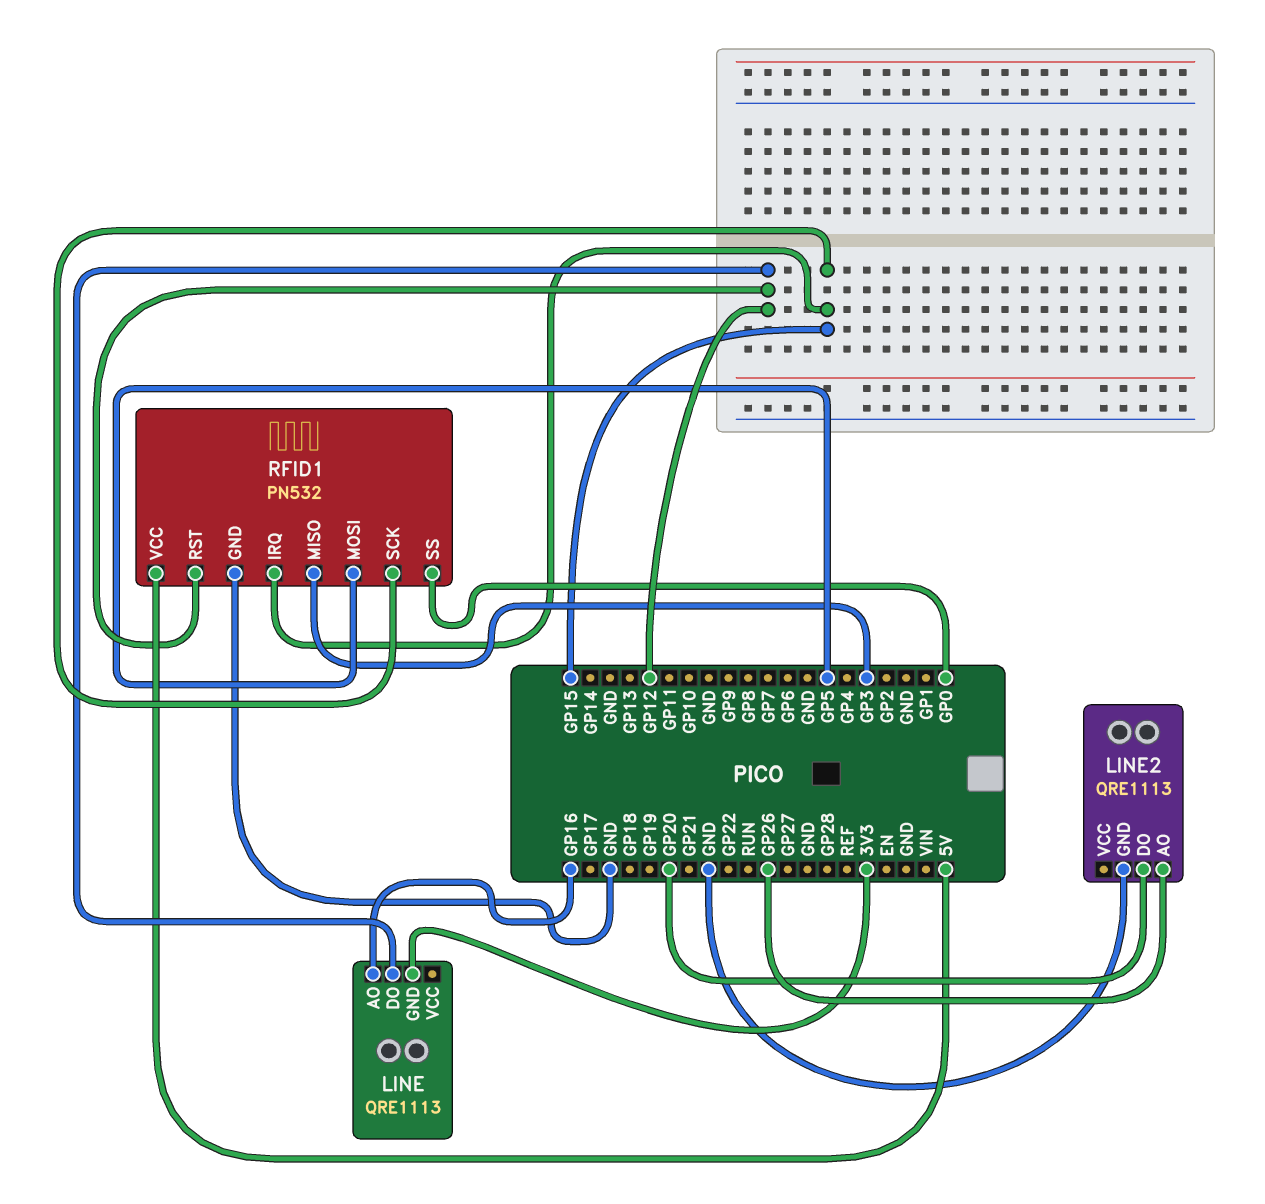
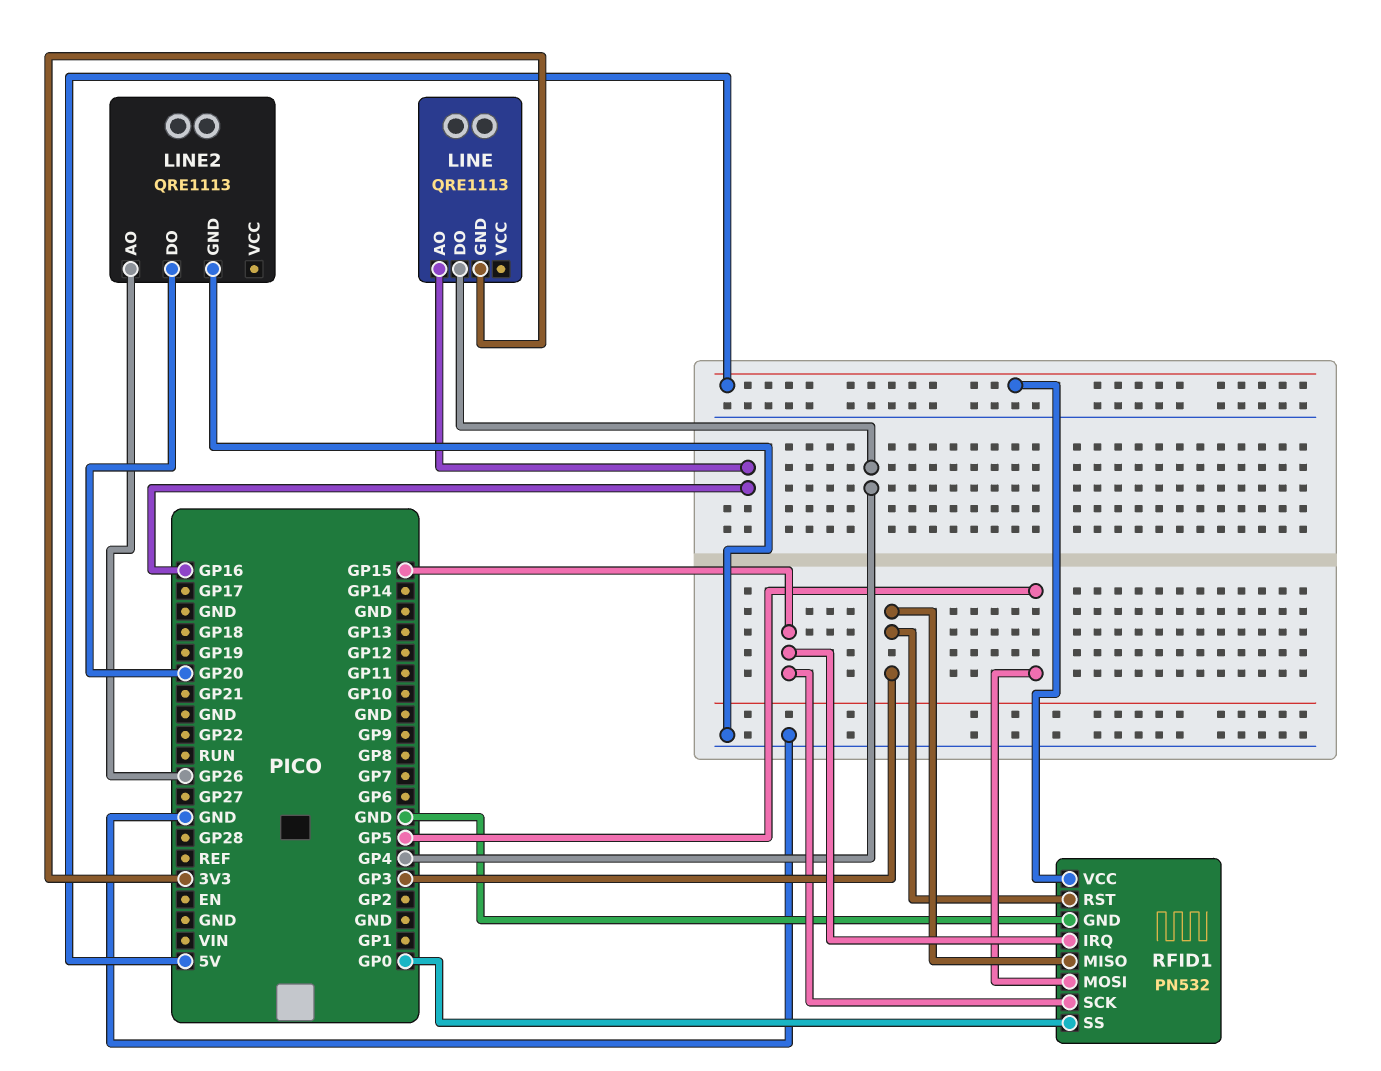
LINE pin DO: GP12 -> GP4
RFID1 pin RST: GP12 -> GP3

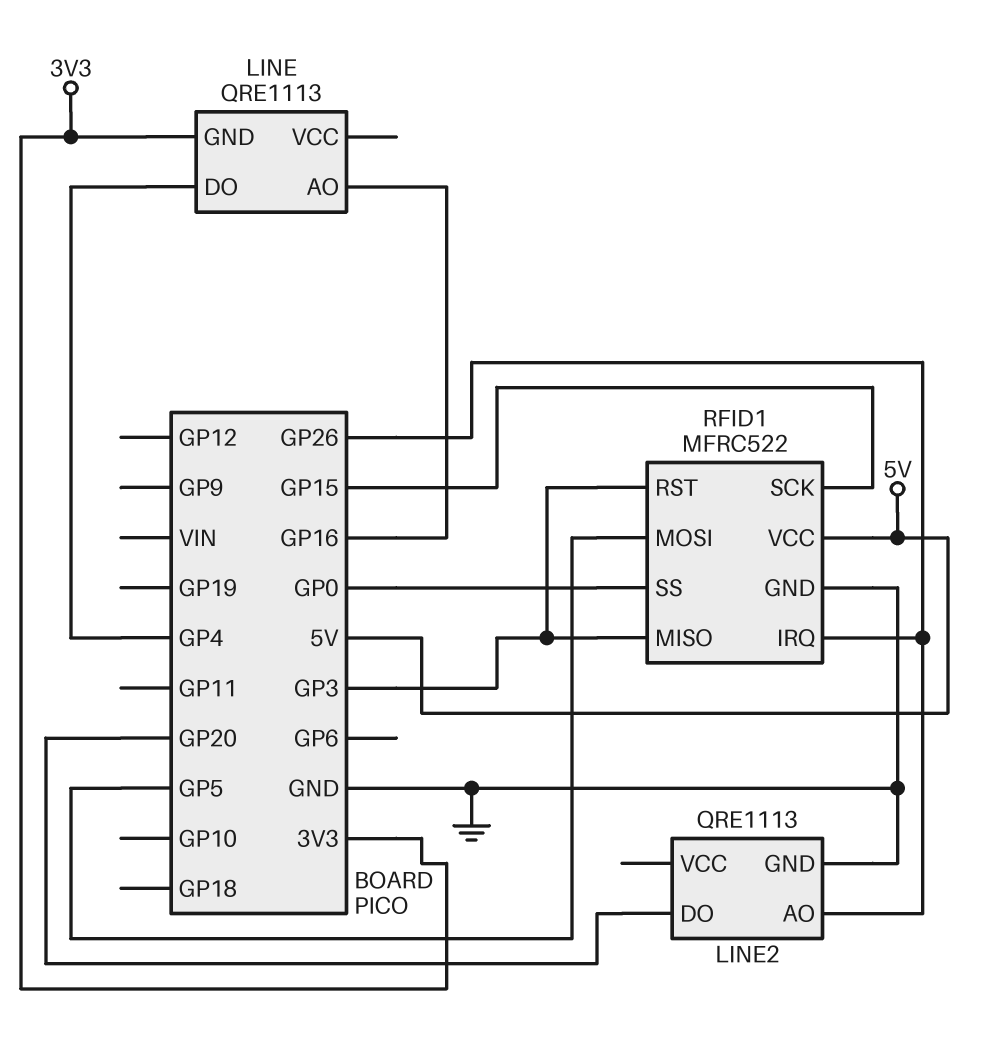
RFID1: PN532 -> MFRC522
RFID1 pin IRQ: GP15 -> GP26

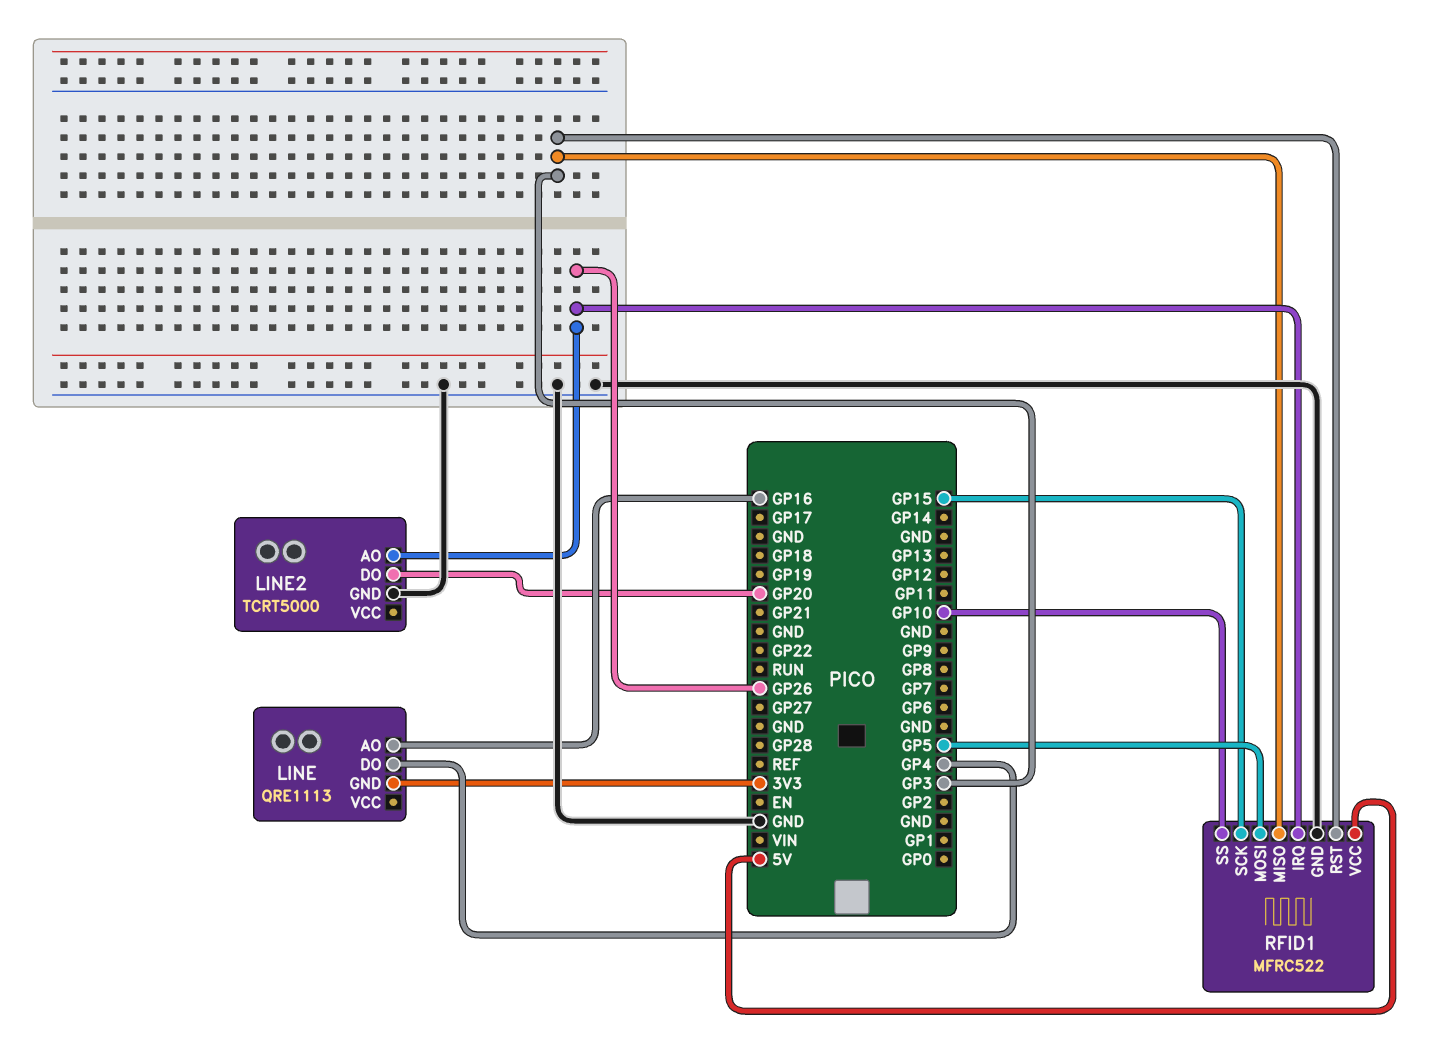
LINE2: QRE1113 -> TCRT5000
RFID1 pin SS: GP0 -> GP10

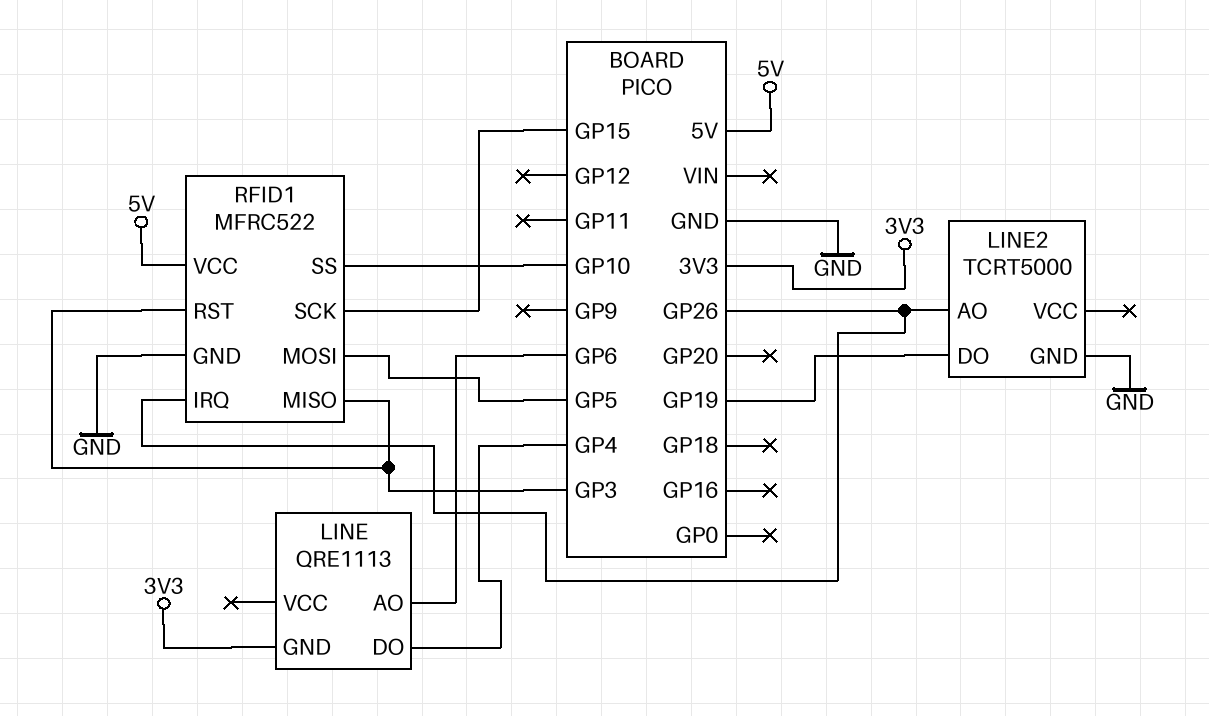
LINE pin AO: GP16 -> GP6
LINE2 pin DO: GP20 -> GP19

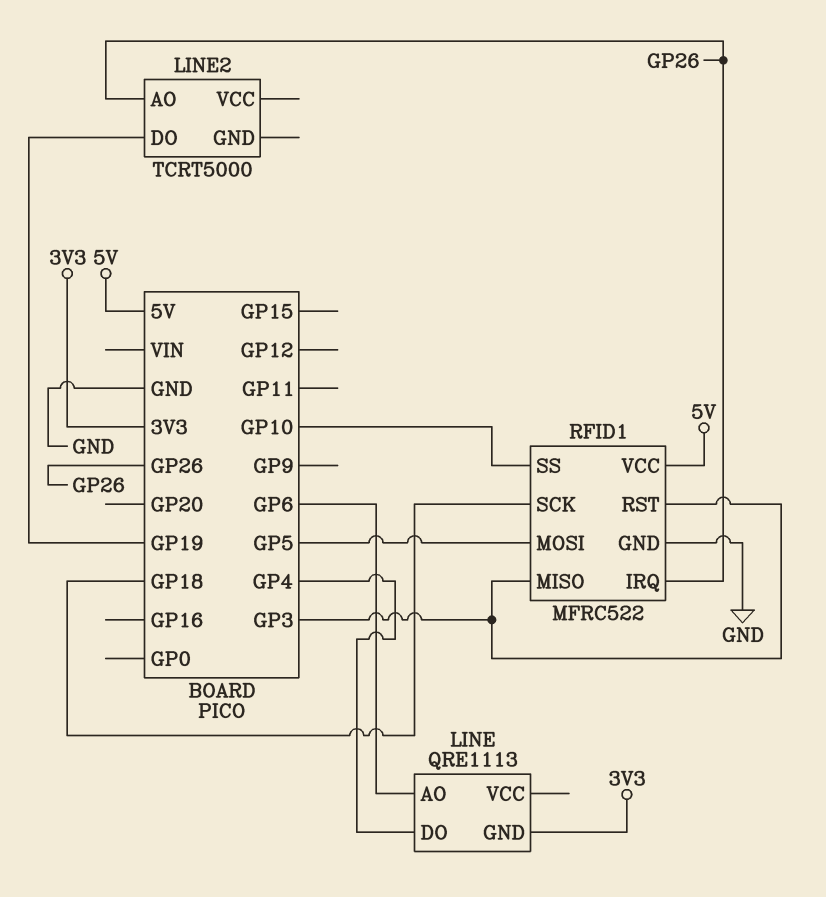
LINE2 pin GND: GND -> none
RFID1 pin SCK: GP15 -> GP18

